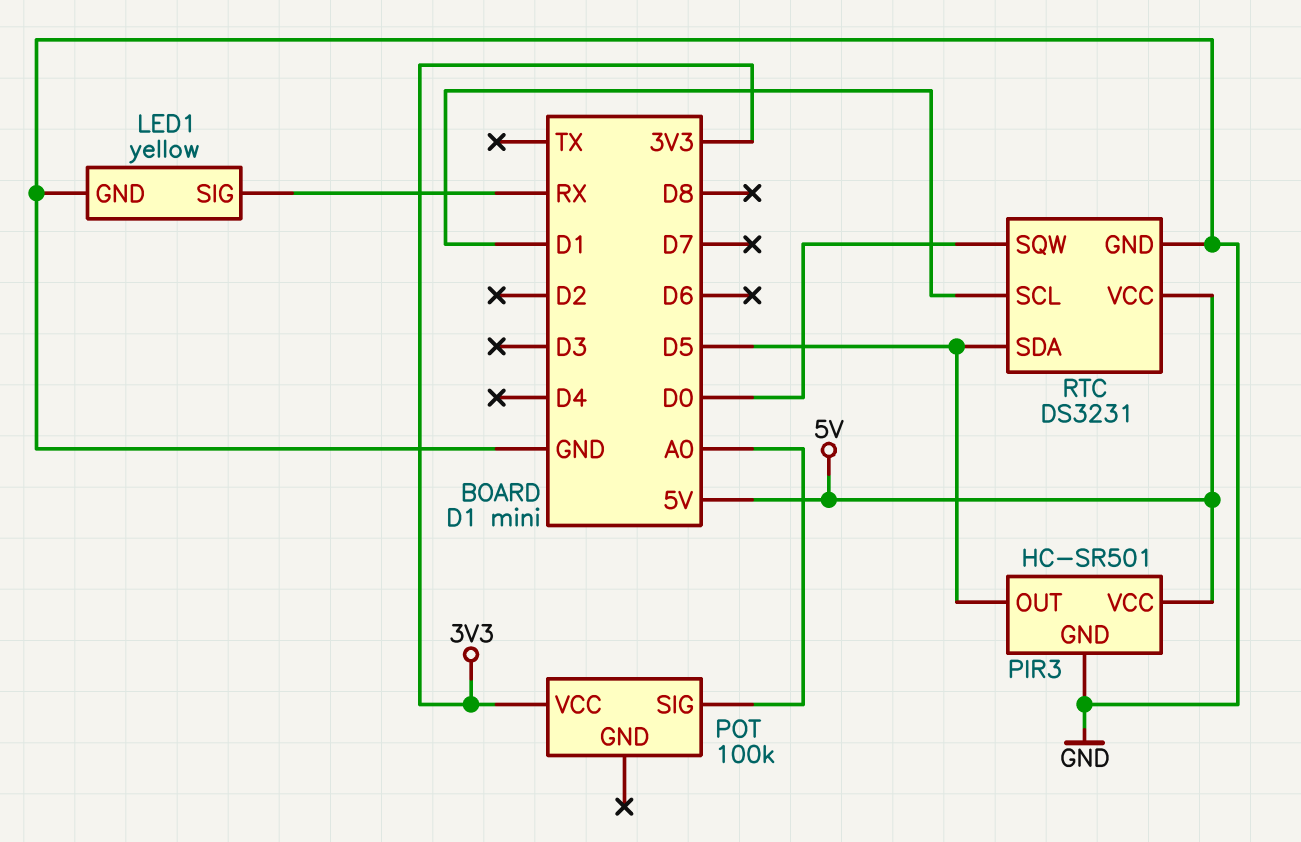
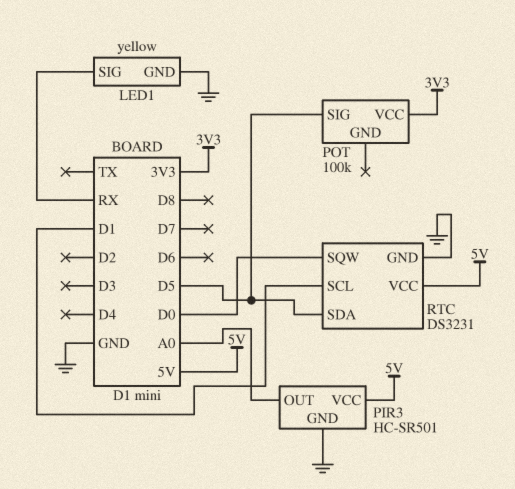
PIR3 pin OUT: D5 -> A0
POT pin SIG: A0 -> D5

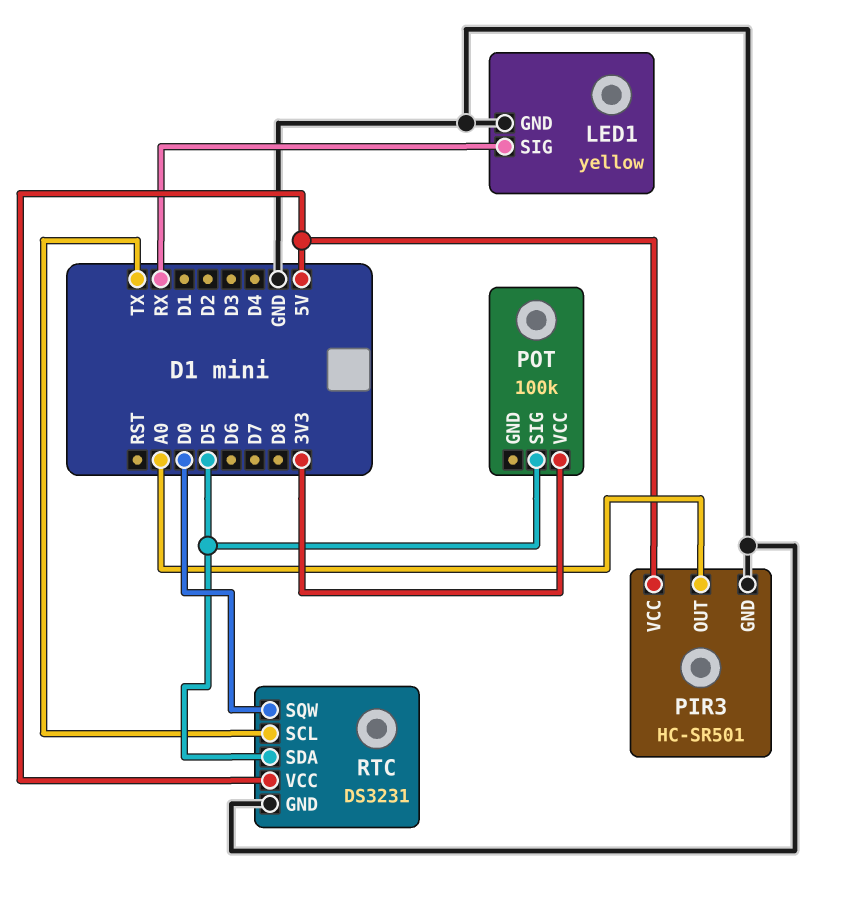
RTC pin SCL: D1 -> TX

